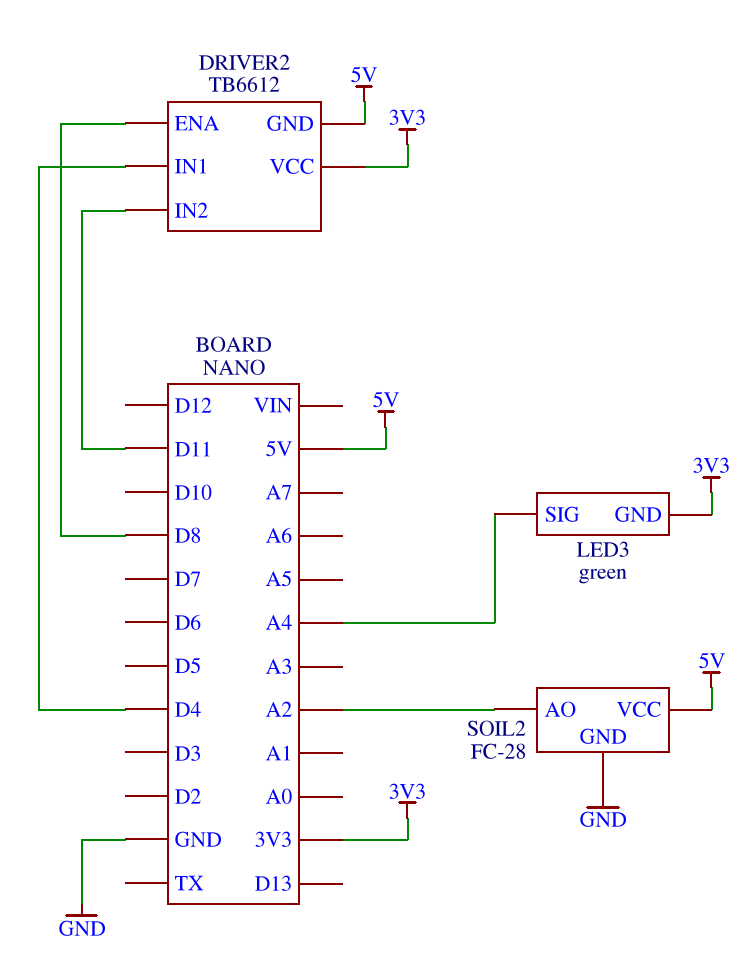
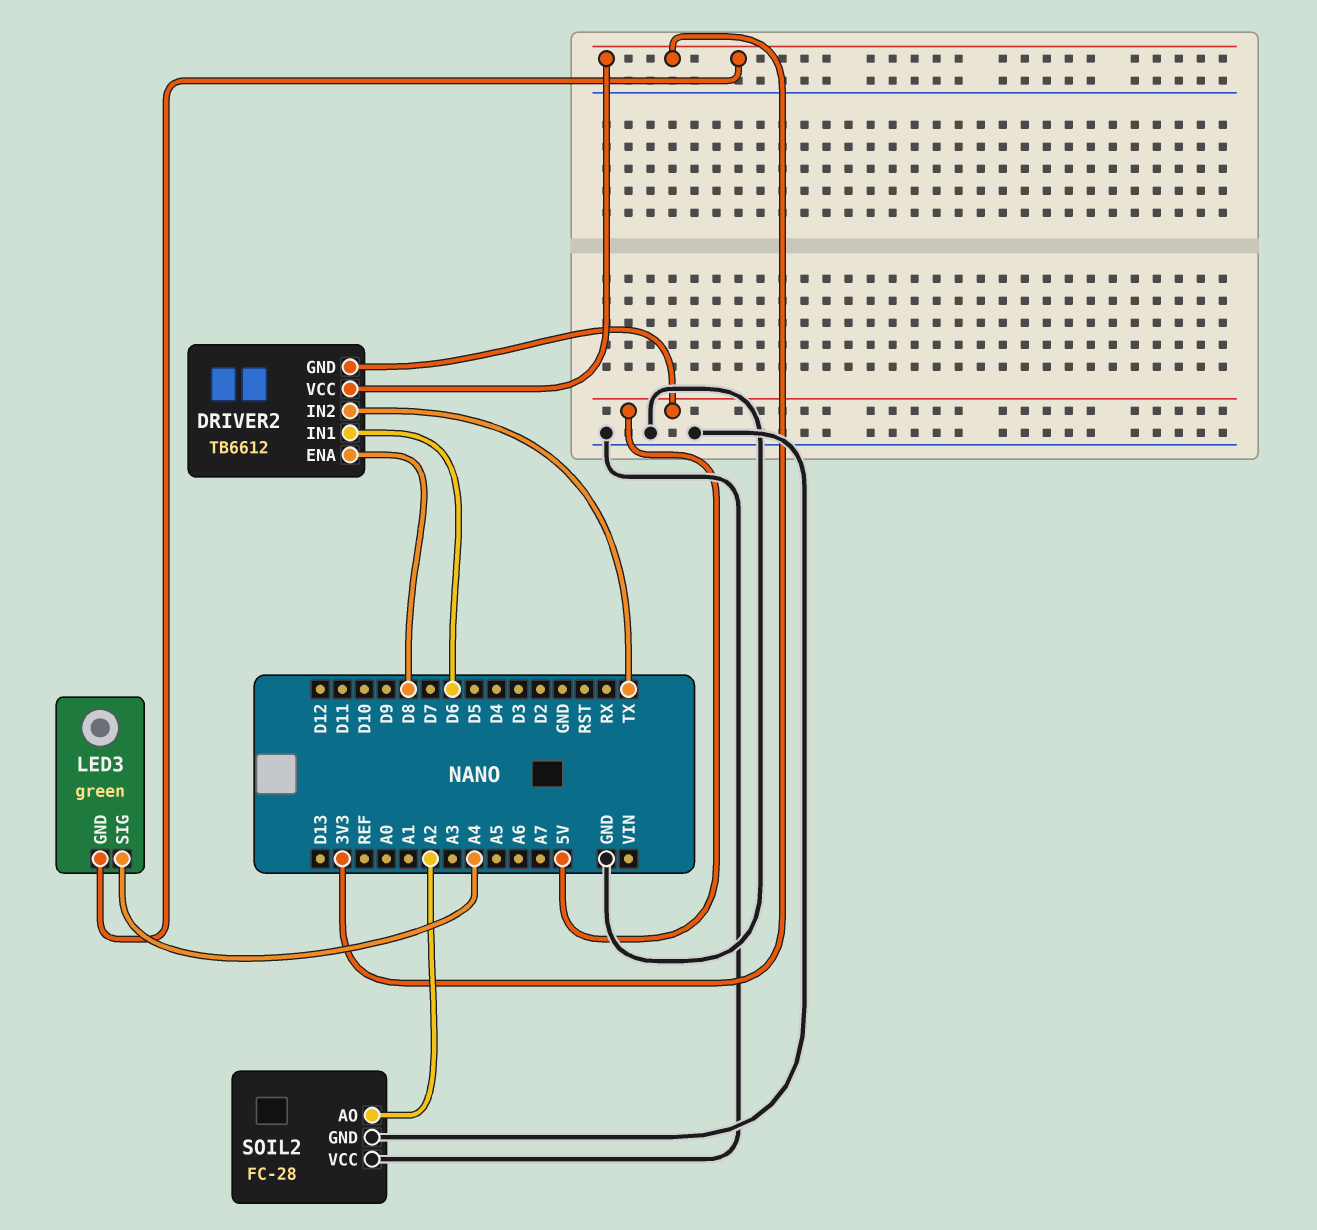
DRIVER2 pin IN1: D4 -> D6
DRIVER2 pin IN2: D11 -> TX
SOIL2 pin VCC: 5V -> GND

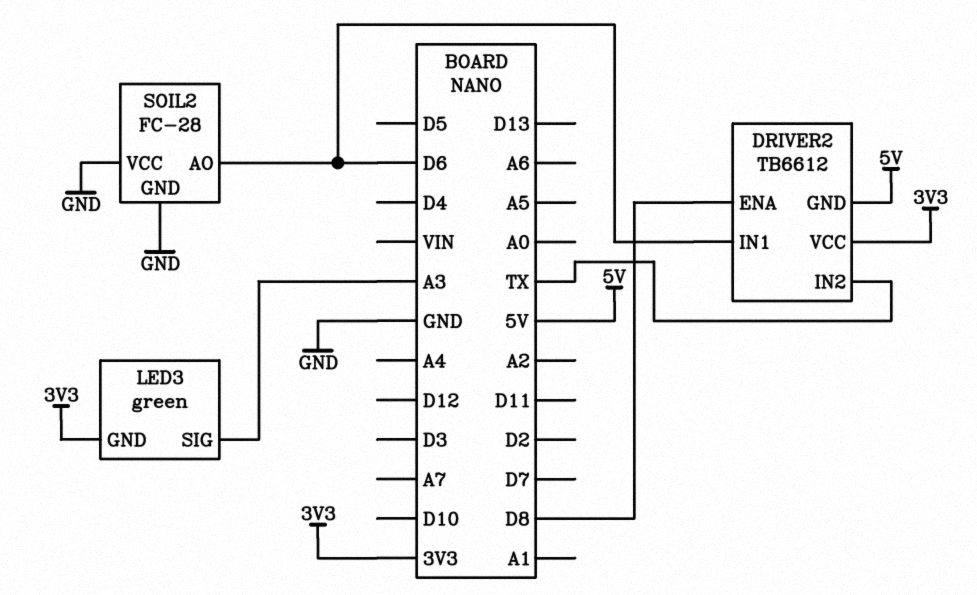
LED3 pin SIG: A4 -> A3
SOIL2 pin AO: A2 -> D6

